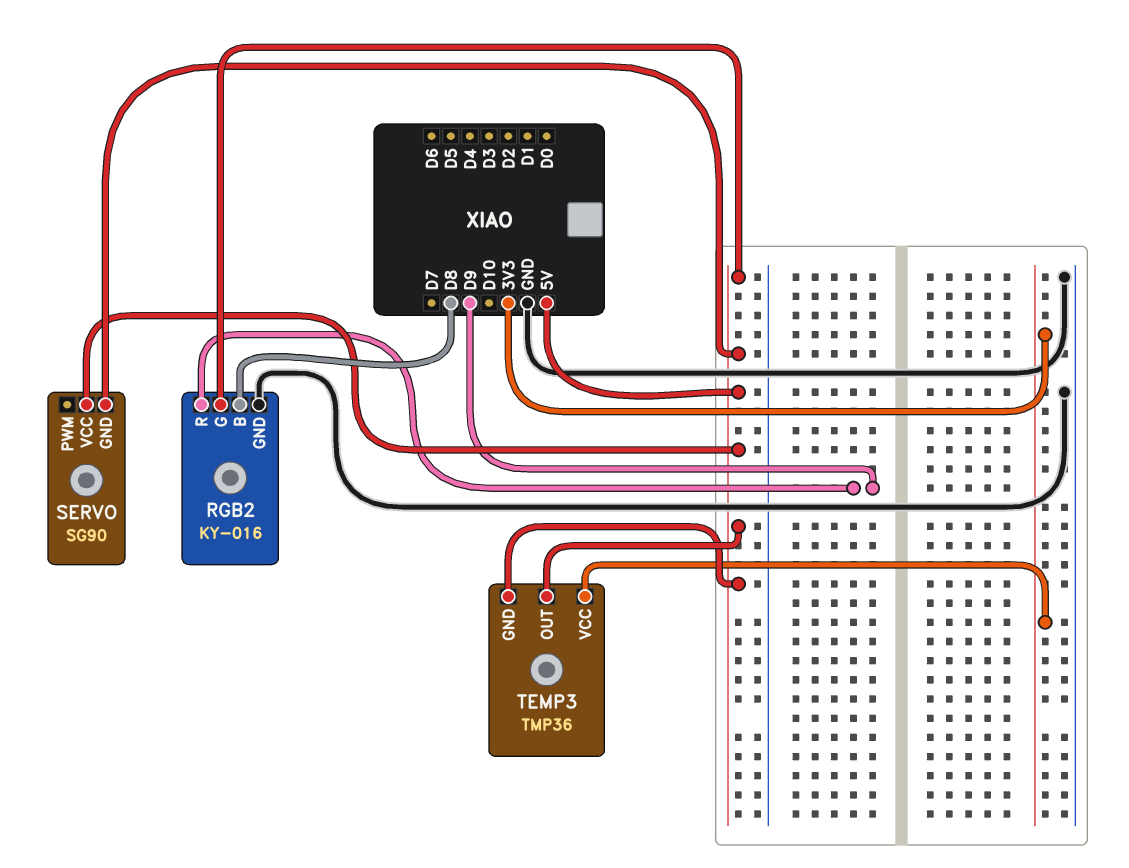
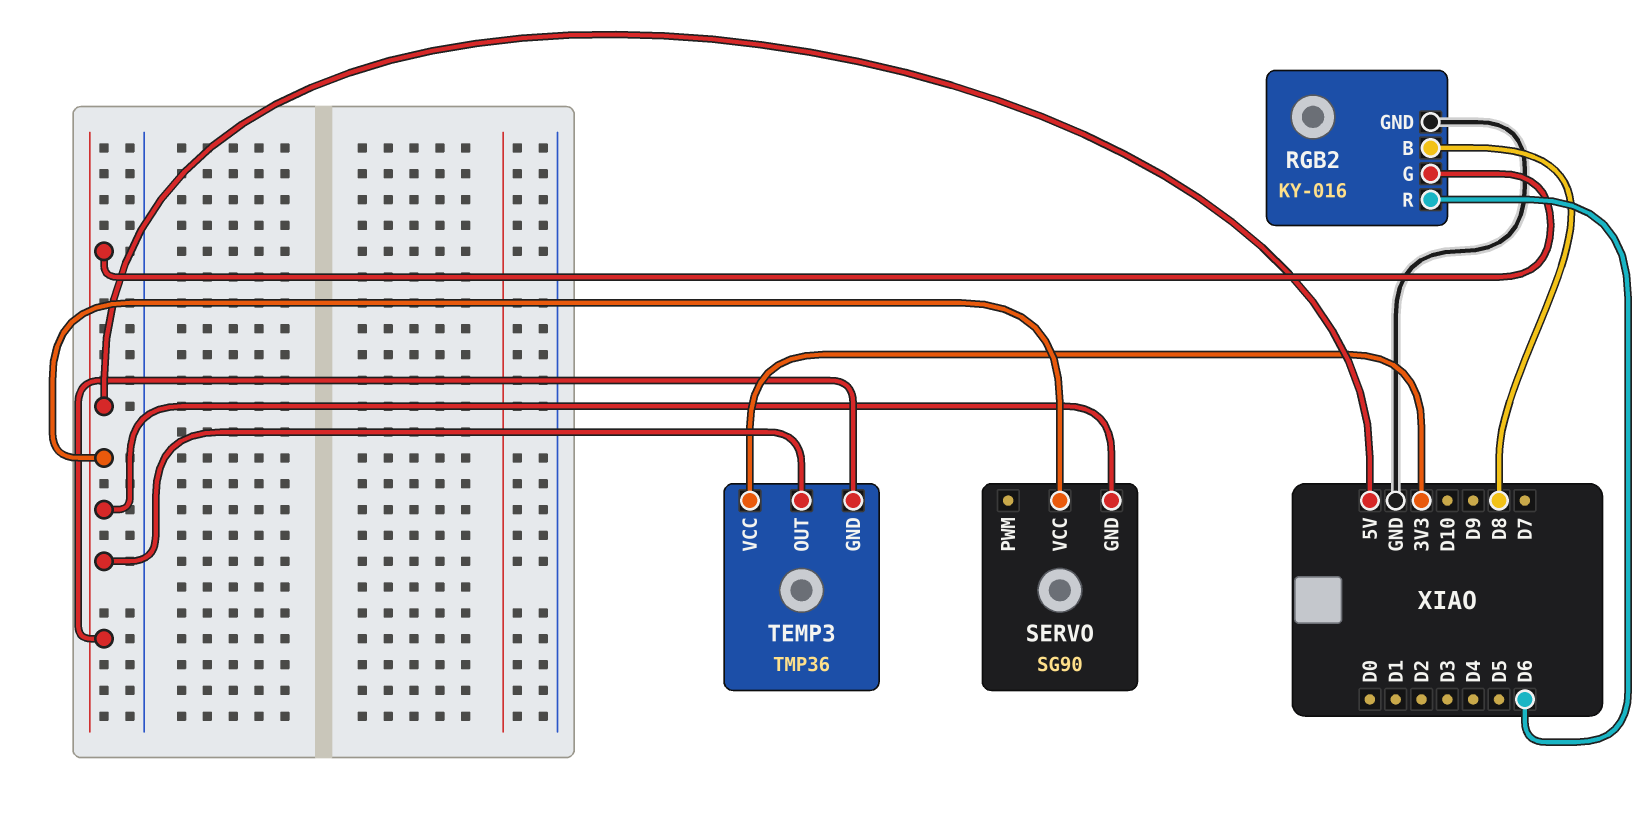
RGB2 pin R: D9 -> D6

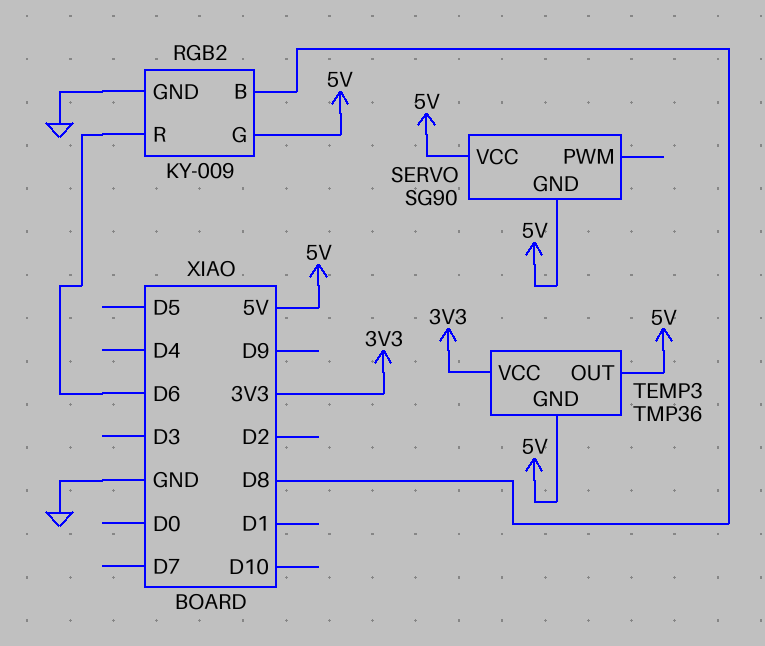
RGB2: KY-016 -> KY-009

